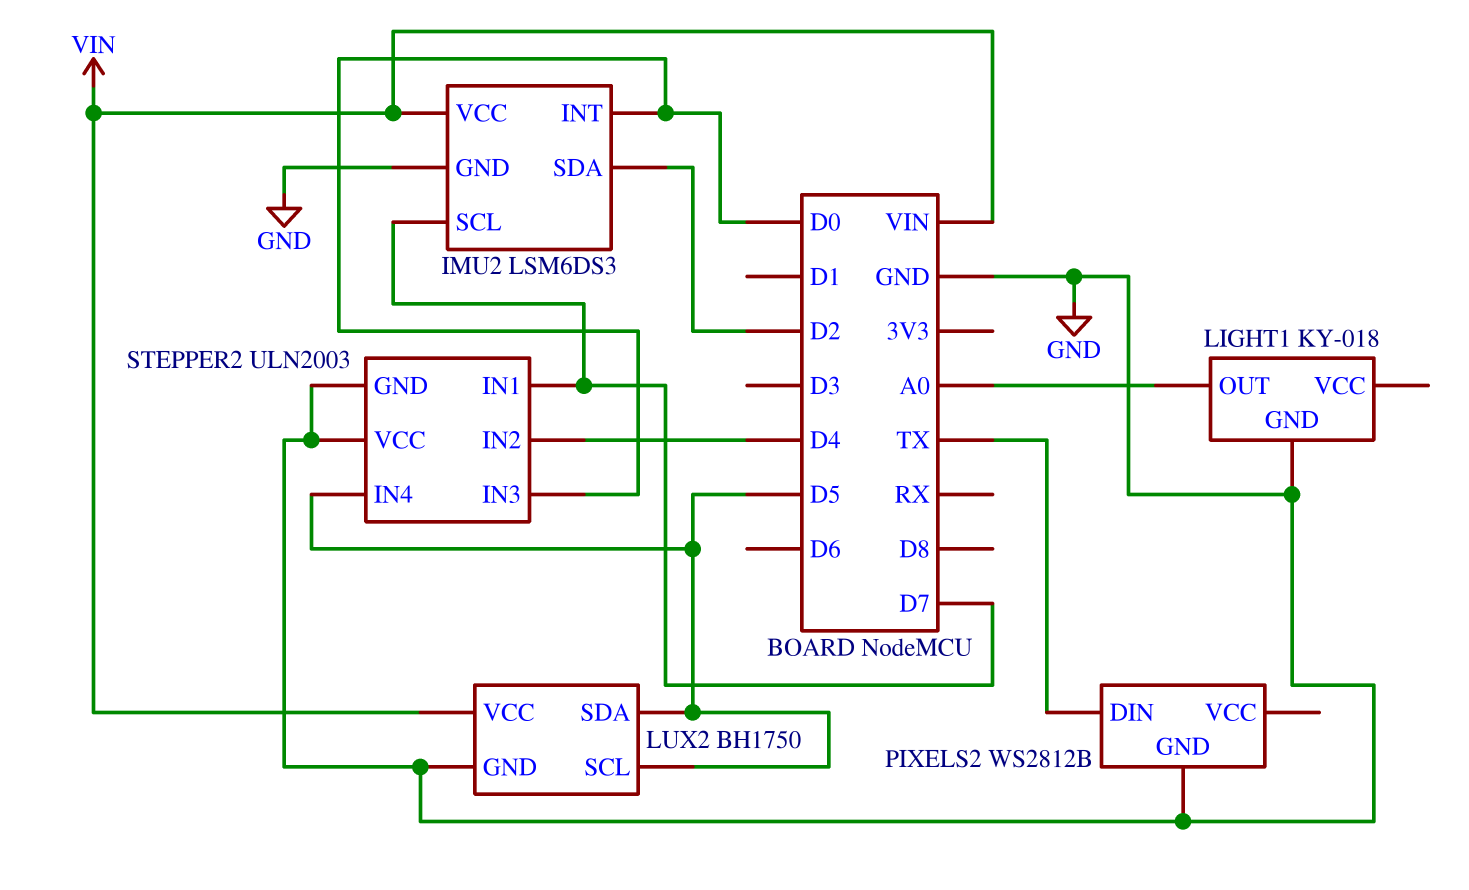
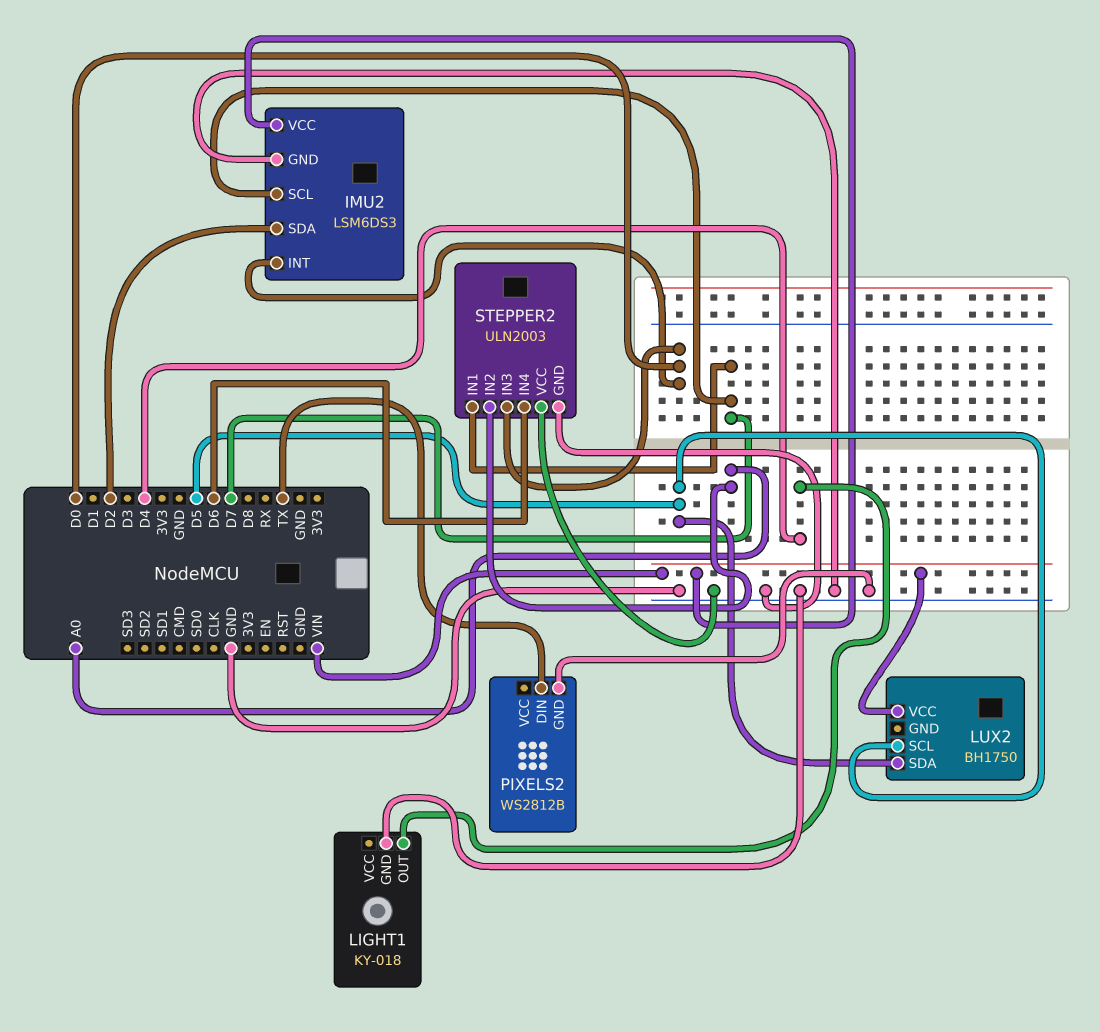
LIGHT1 pin OUT: A0 -> D4
LUX2 pin GND: GND -> none
STEPPER2 pin IN2: D4 -> A0
STEPPER2 pin IN4: D5 -> D6

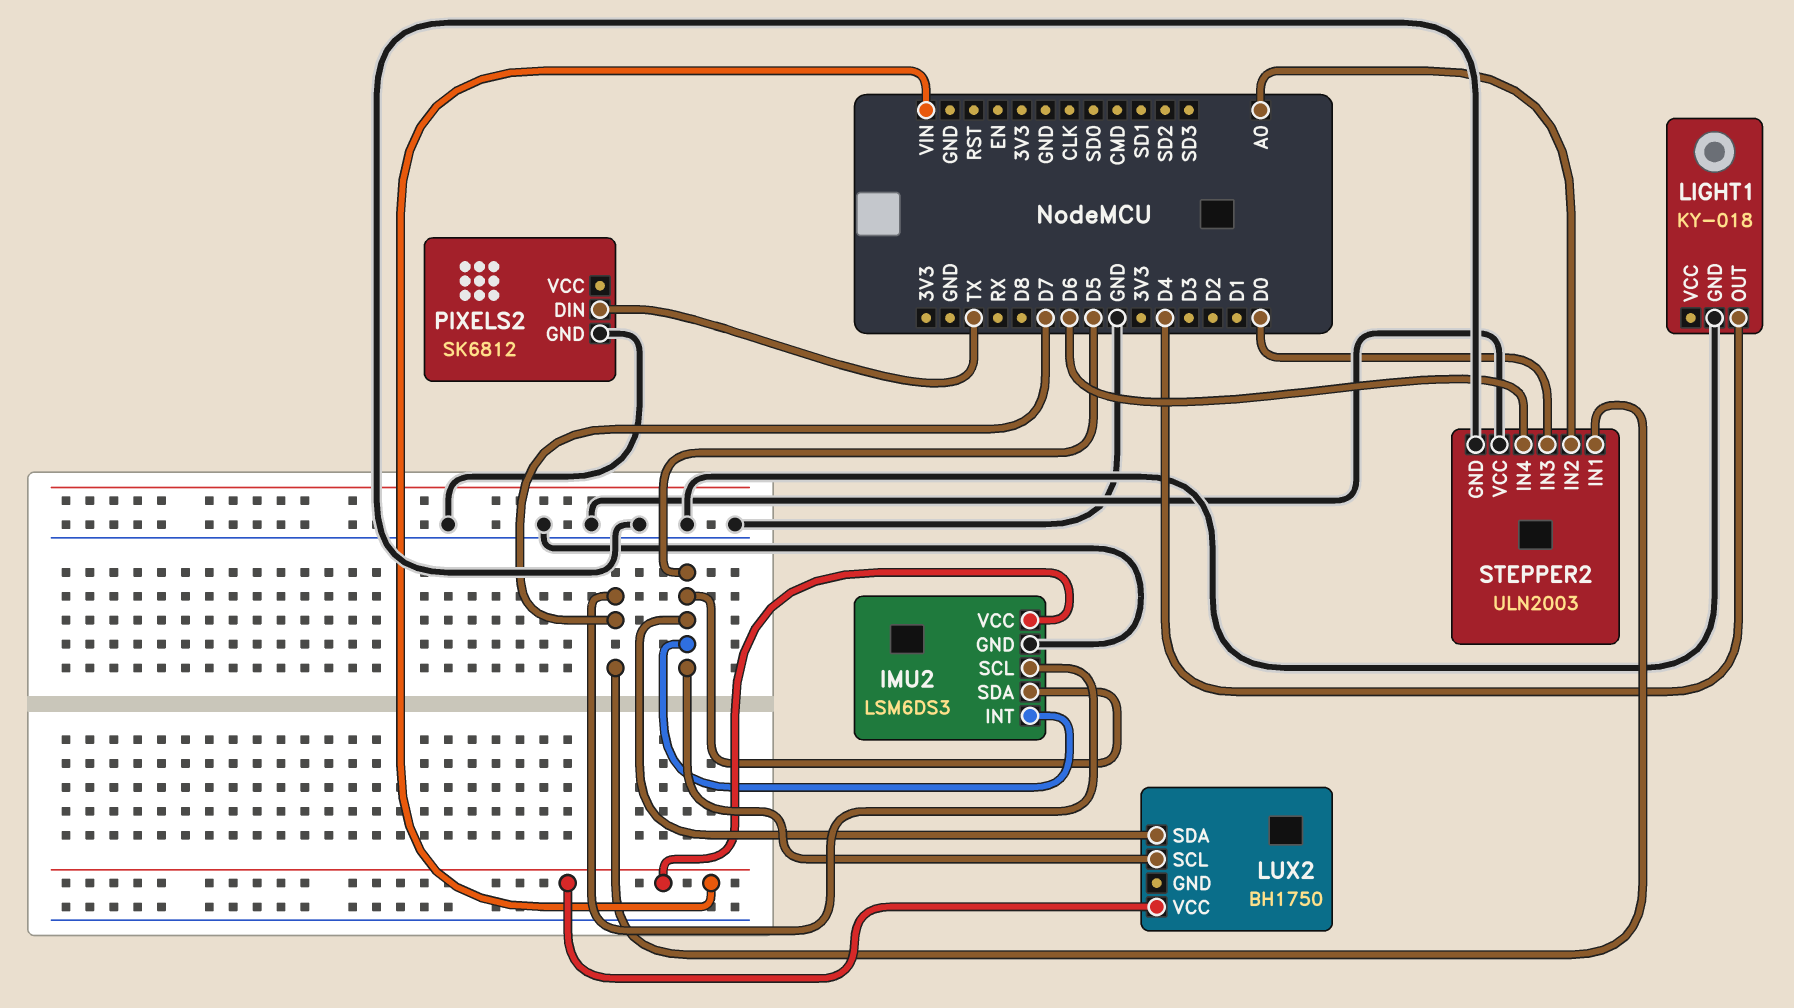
IMU2 pin INT: D0 -> D5
IMU2 pin SDA: D2 -> D5
PIXELS2: WS2812B -> SK6812

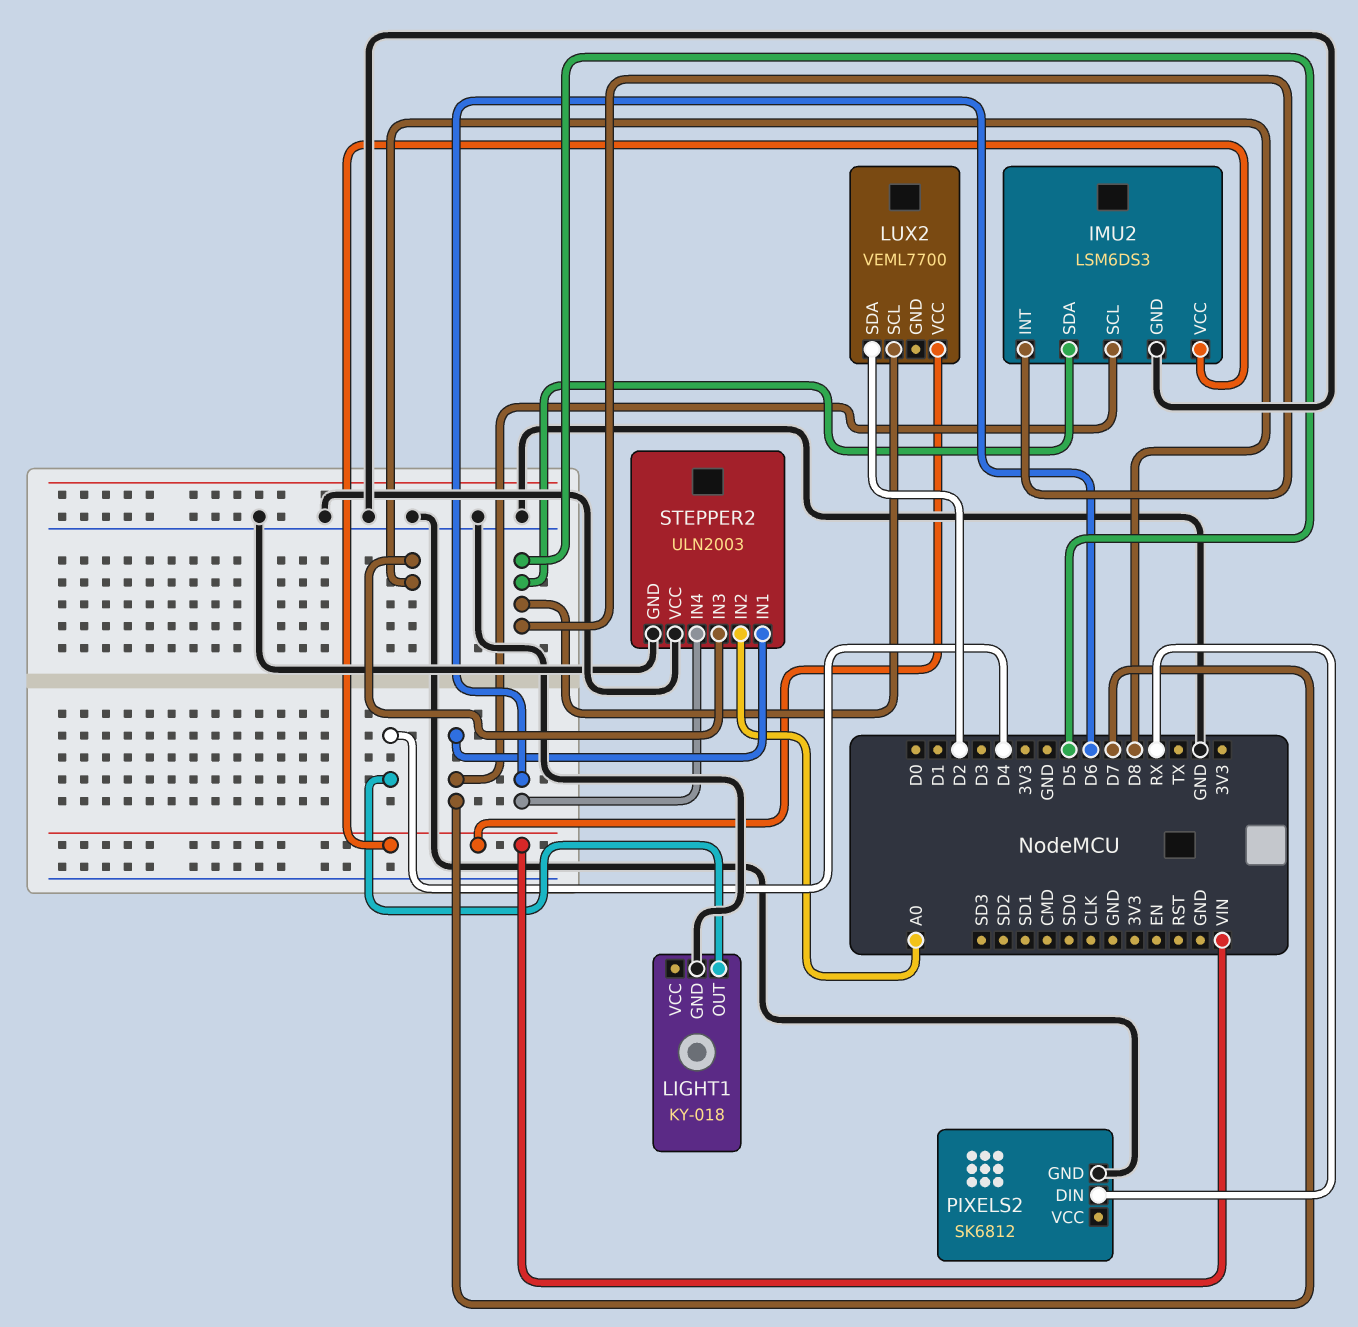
LUX2: BH1750 -> VEML7700
LUX2 pin SDA: D5 -> D2
PIXELS2 pin DIN: TX -> RX
STEPPER2 pin IN3: D0 -> D8

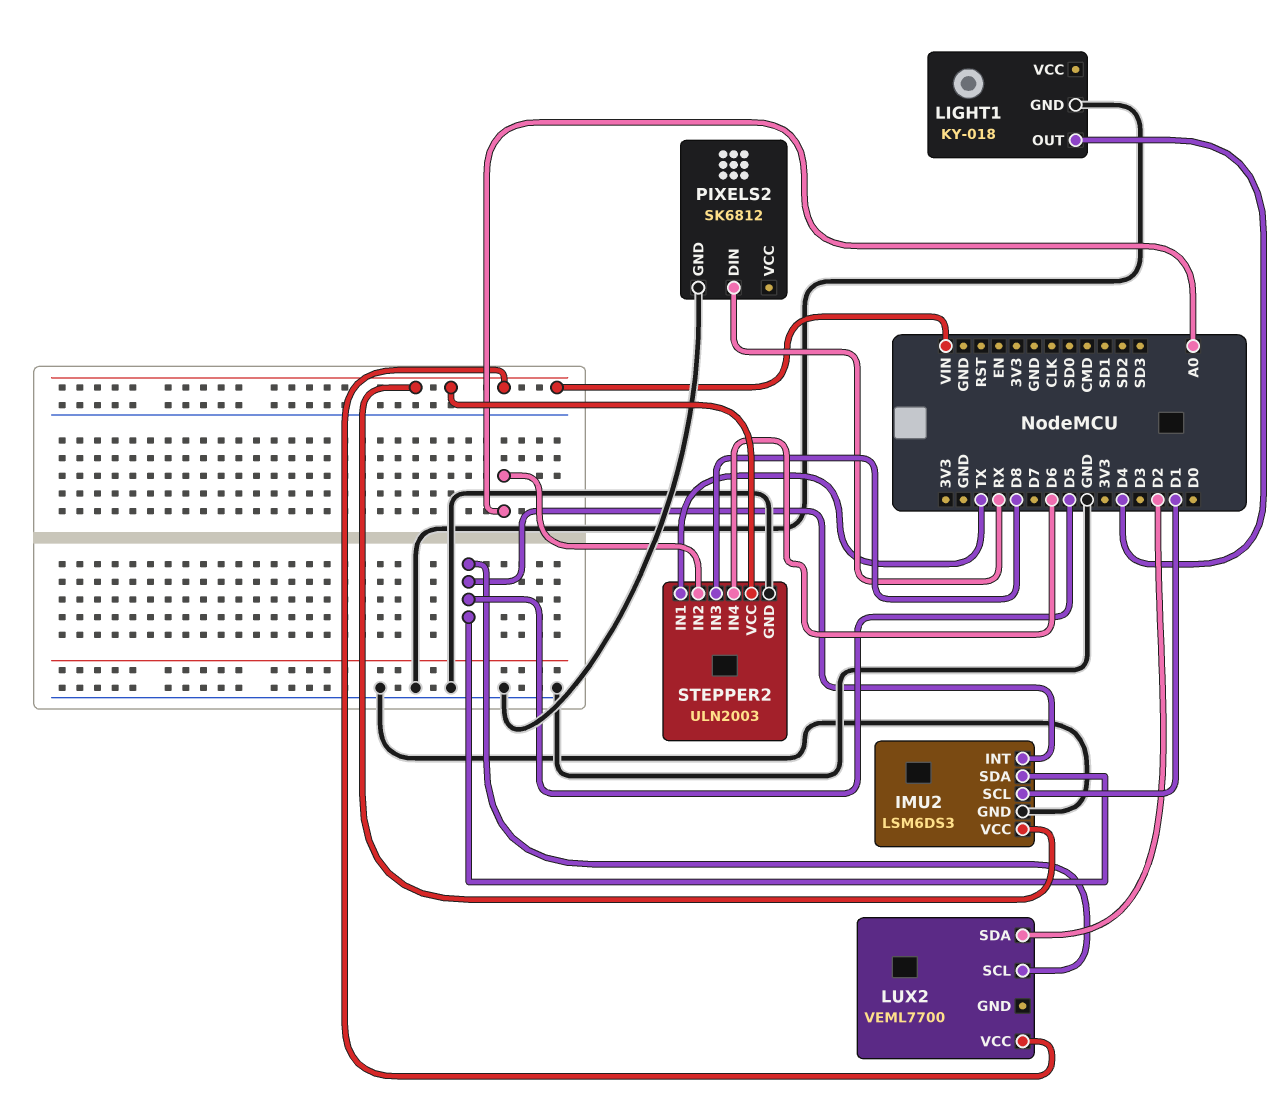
IMU2 pin SCL: D7 -> D1
STEPPER2 pin IN1: D7 -> TX
STEPPER2 pin VCC: GND -> VIN

